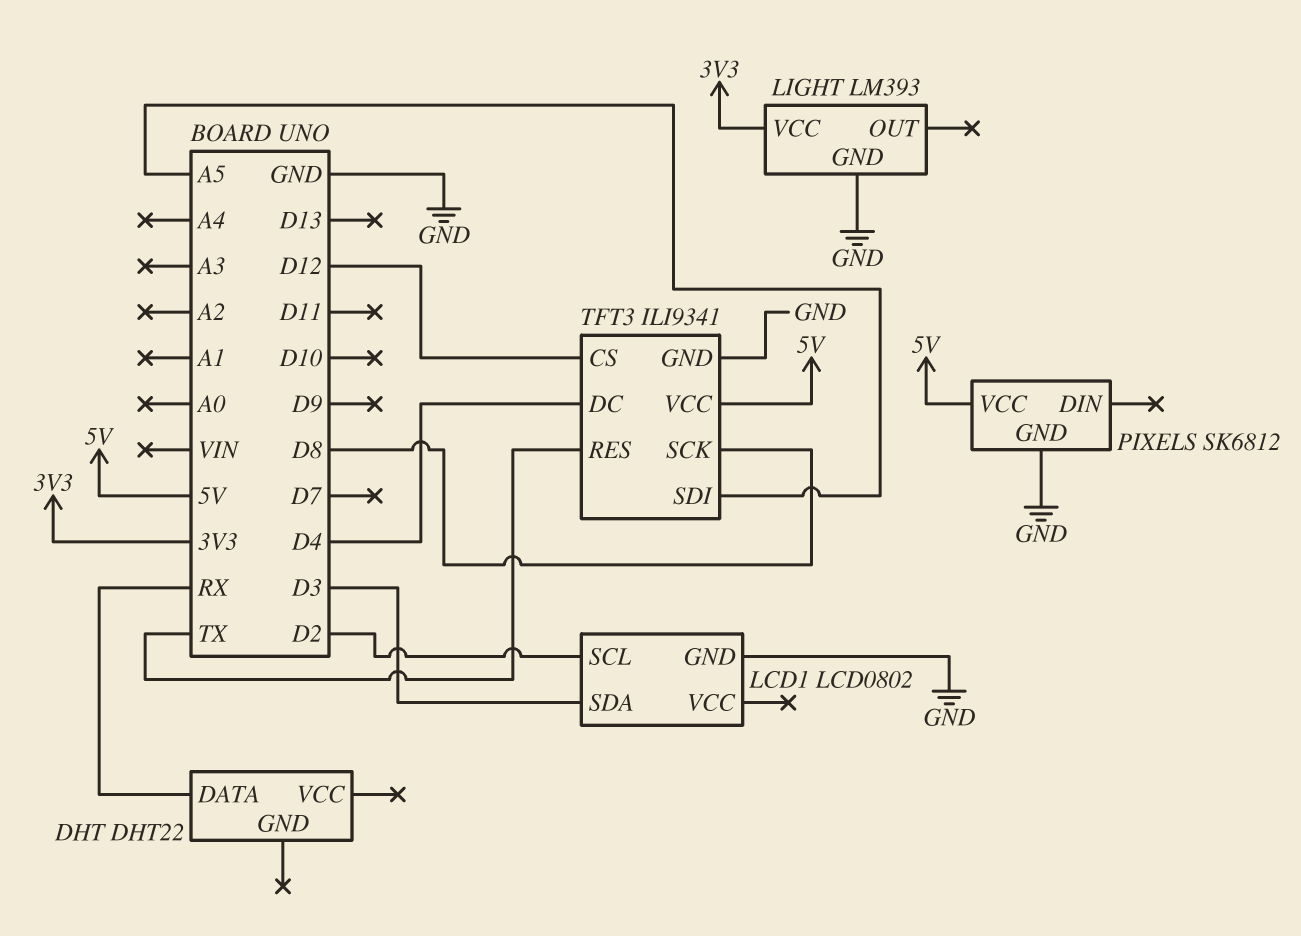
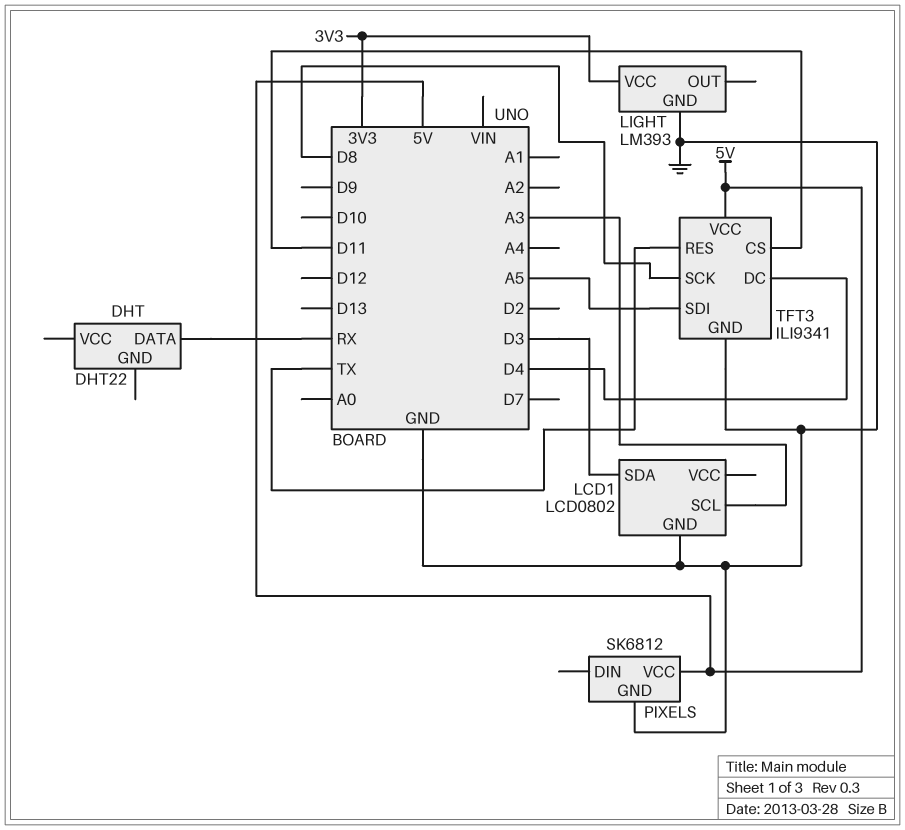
LCD1 pin SCL: D2 -> A3
TFT3 pin CS: D12 -> D11

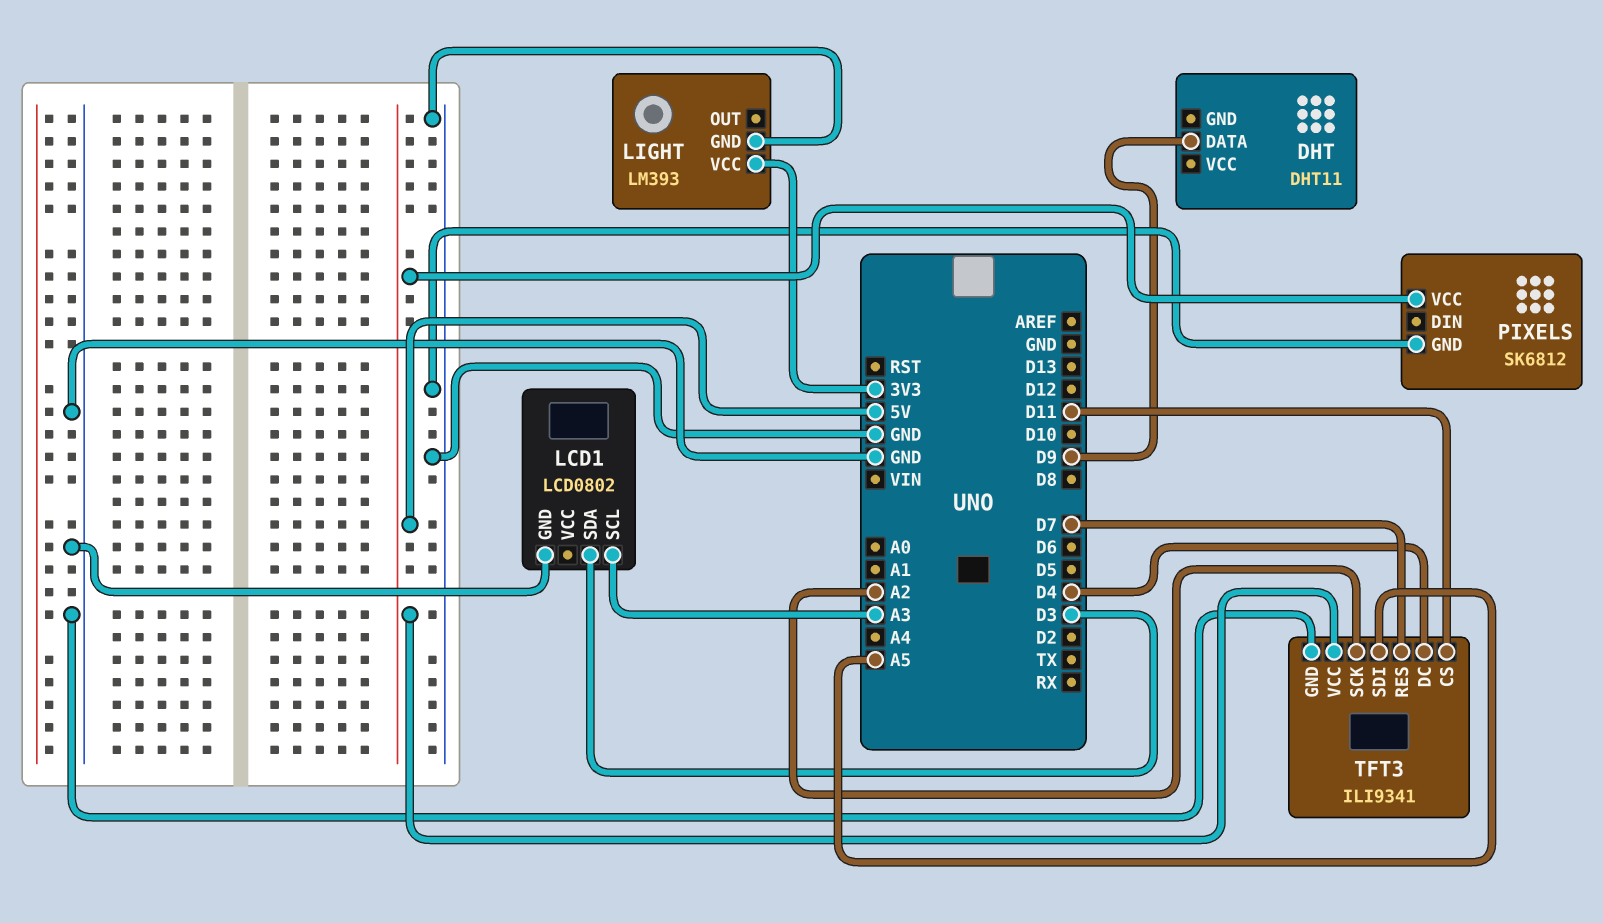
DHT: DHT22 -> DHT11
DHT pin DATA: RX -> D9
TFT3 pin RES: TX -> D7
TFT3 pin SCK: D8 -> A2

